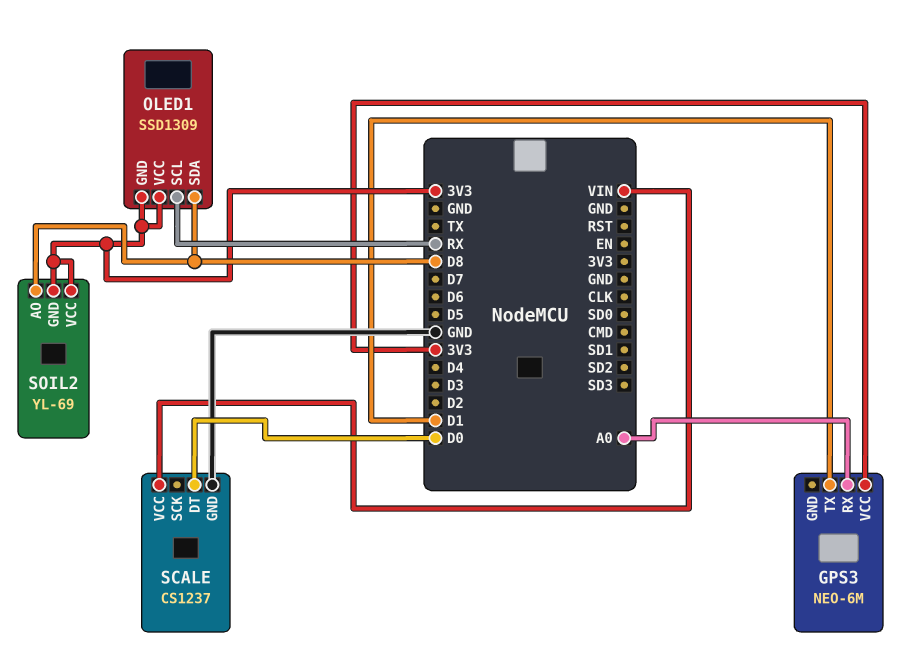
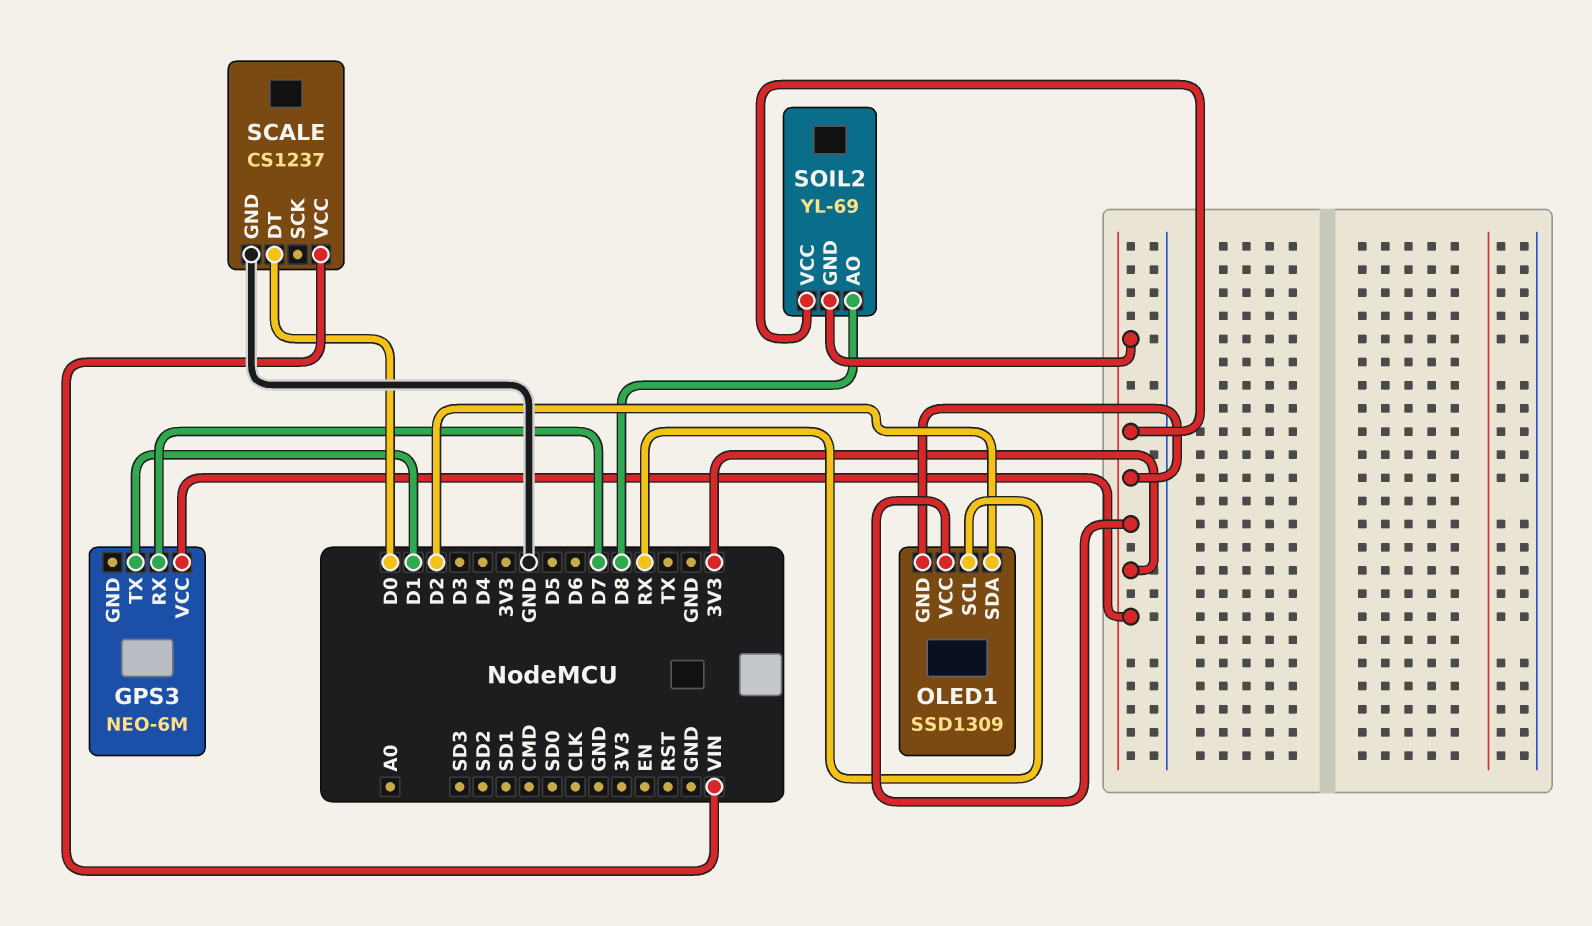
GPS3 pin RX: A0 -> D7
OLED1 pin SDA: D8 -> D2

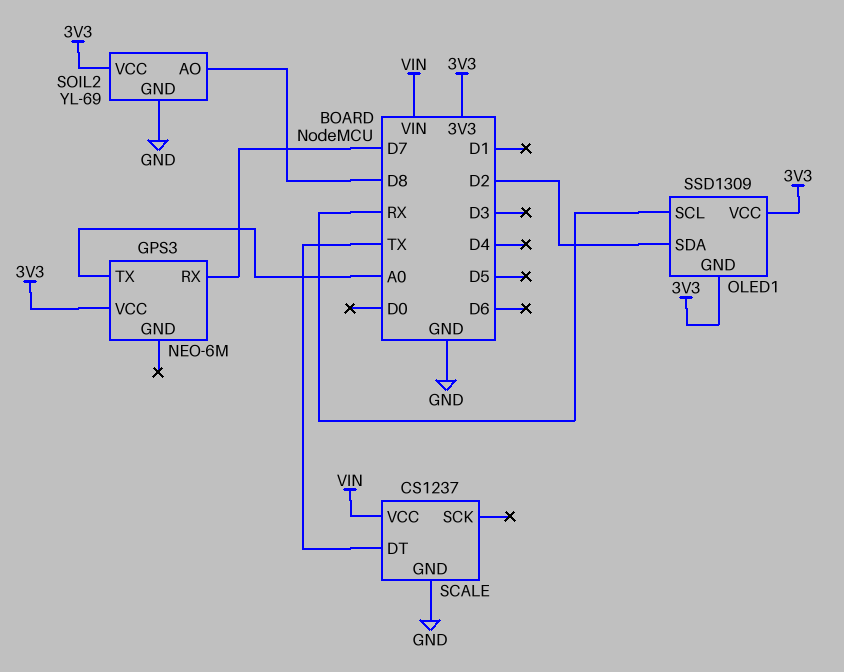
GPS3 pin TX: D1 -> A0
SCALE pin DT: D0 -> TX
SOIL2 pin GND: 3V3 -> GND

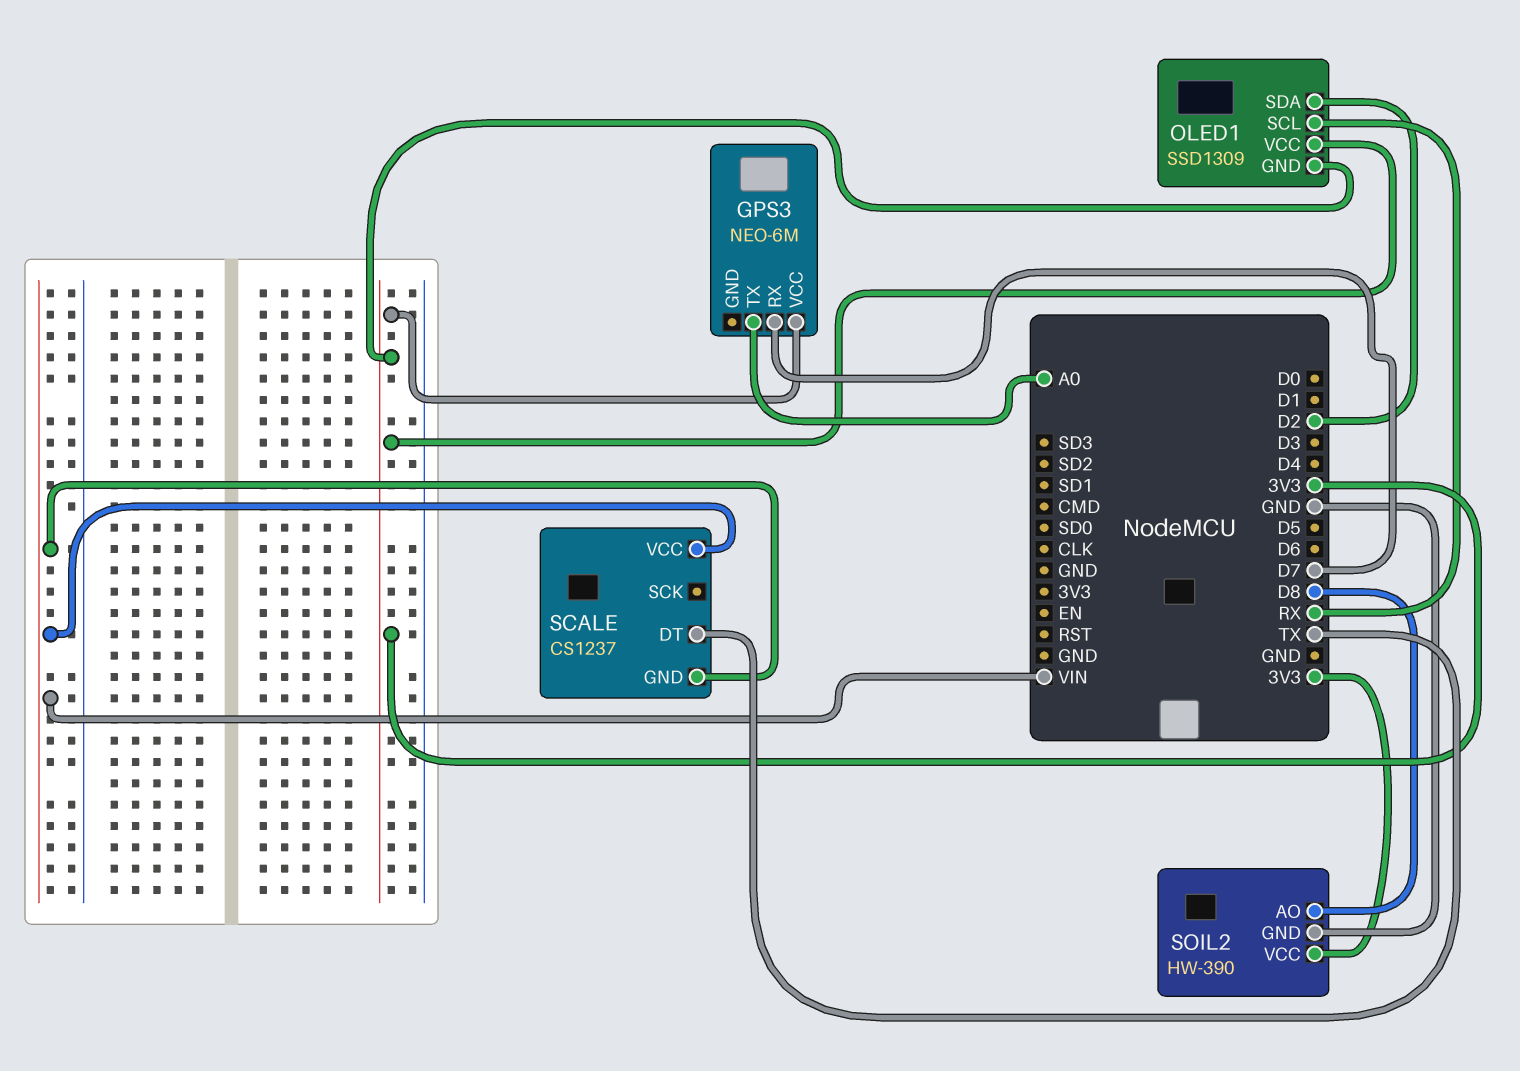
SCALE pin GND: GND -> VIN
SOIL2: YL-69 -> HW-390

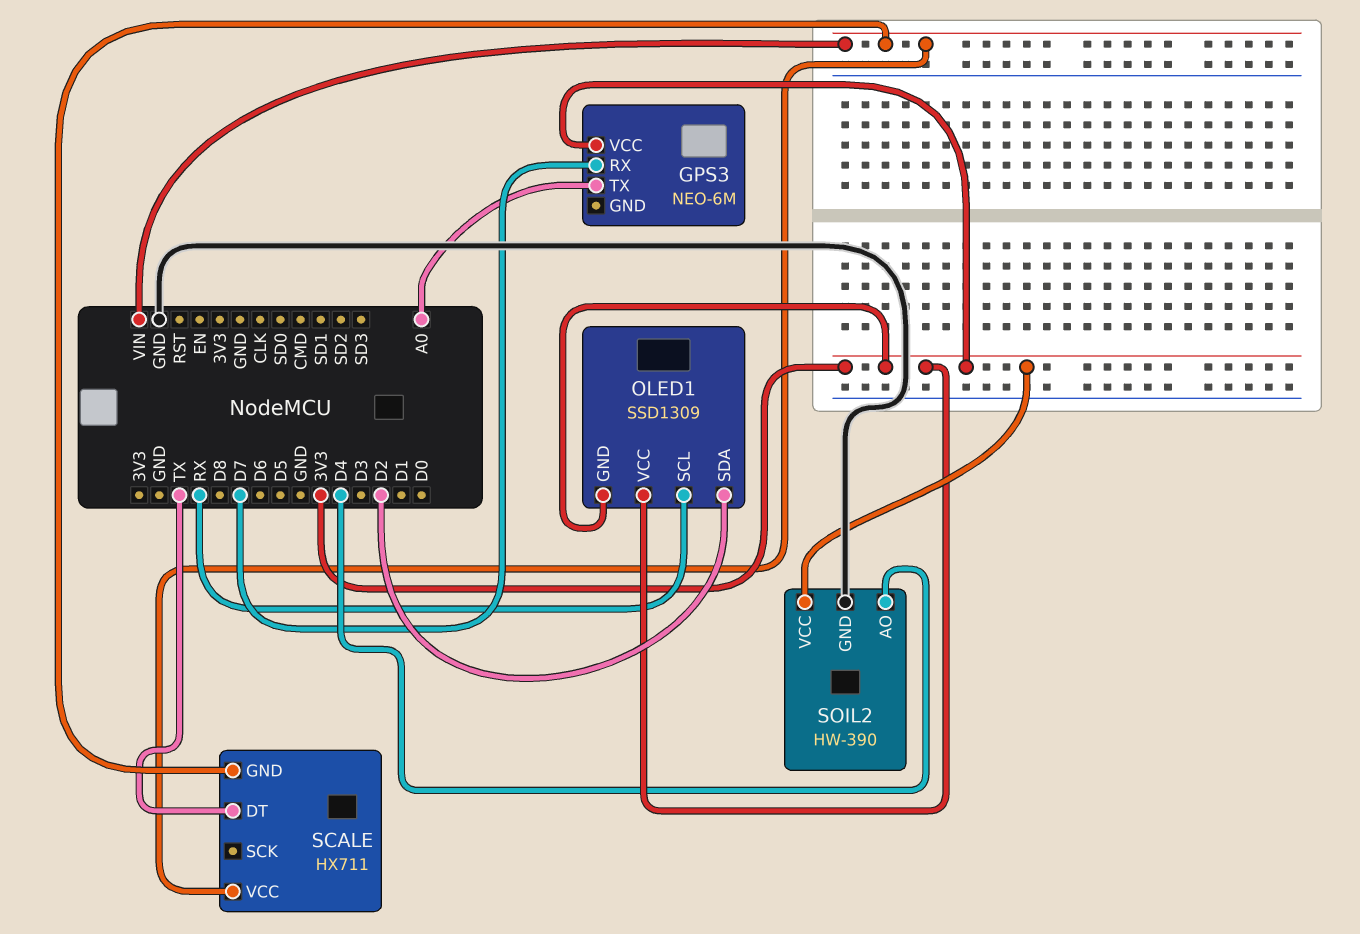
SCALE: CS1237 -> HX711
SOIL2 pin AO: D8 -> D4

